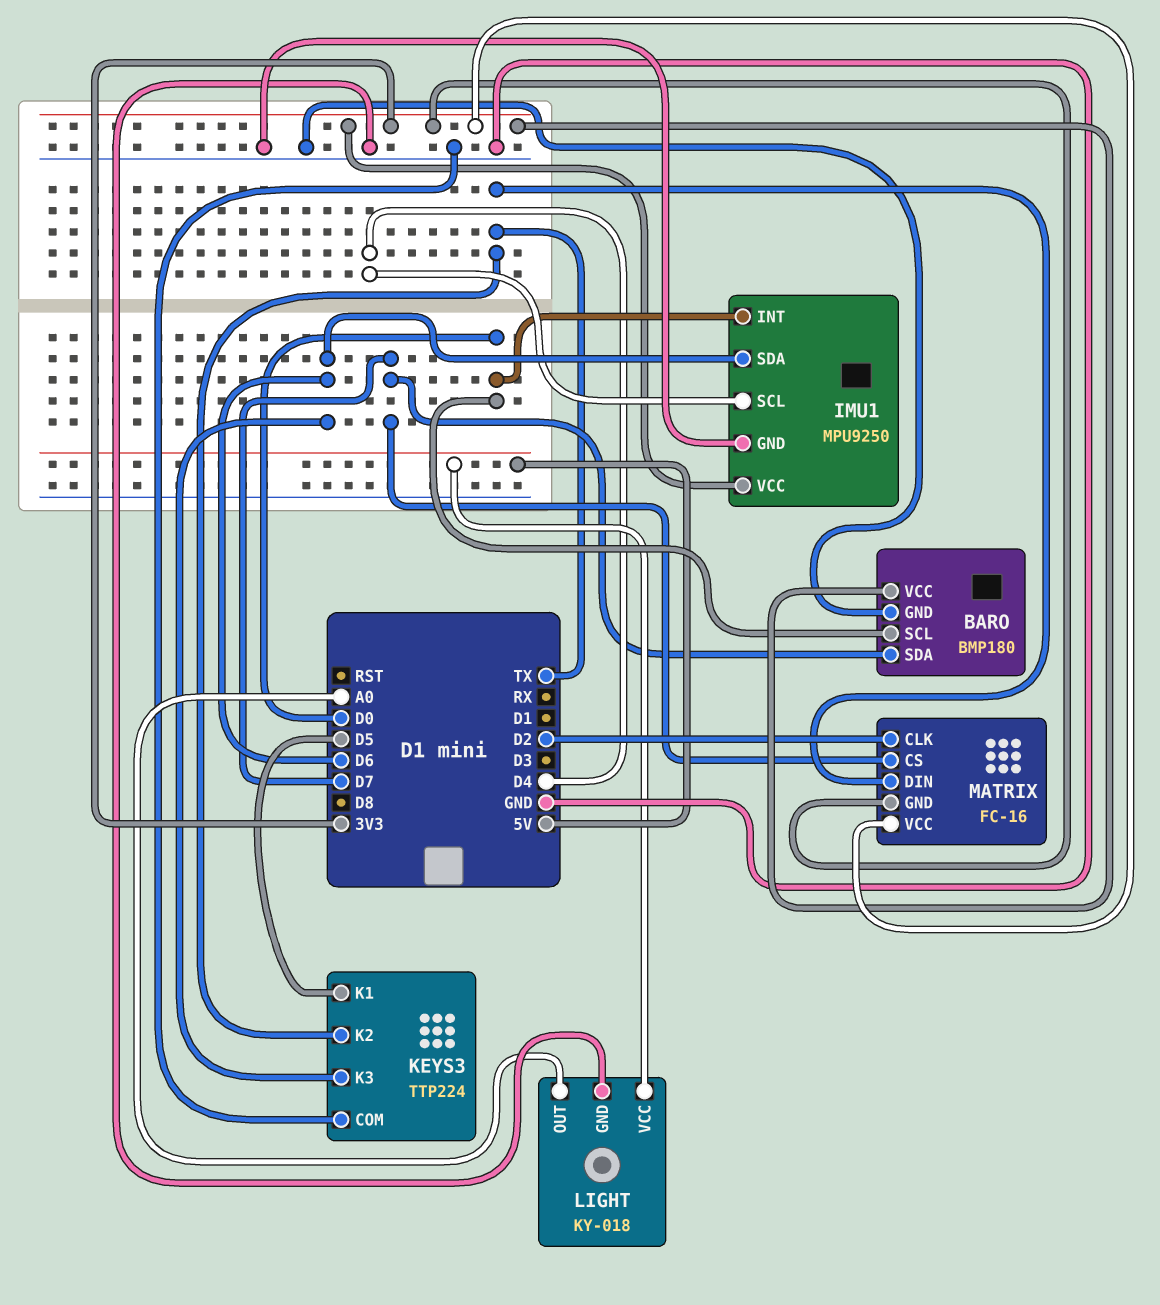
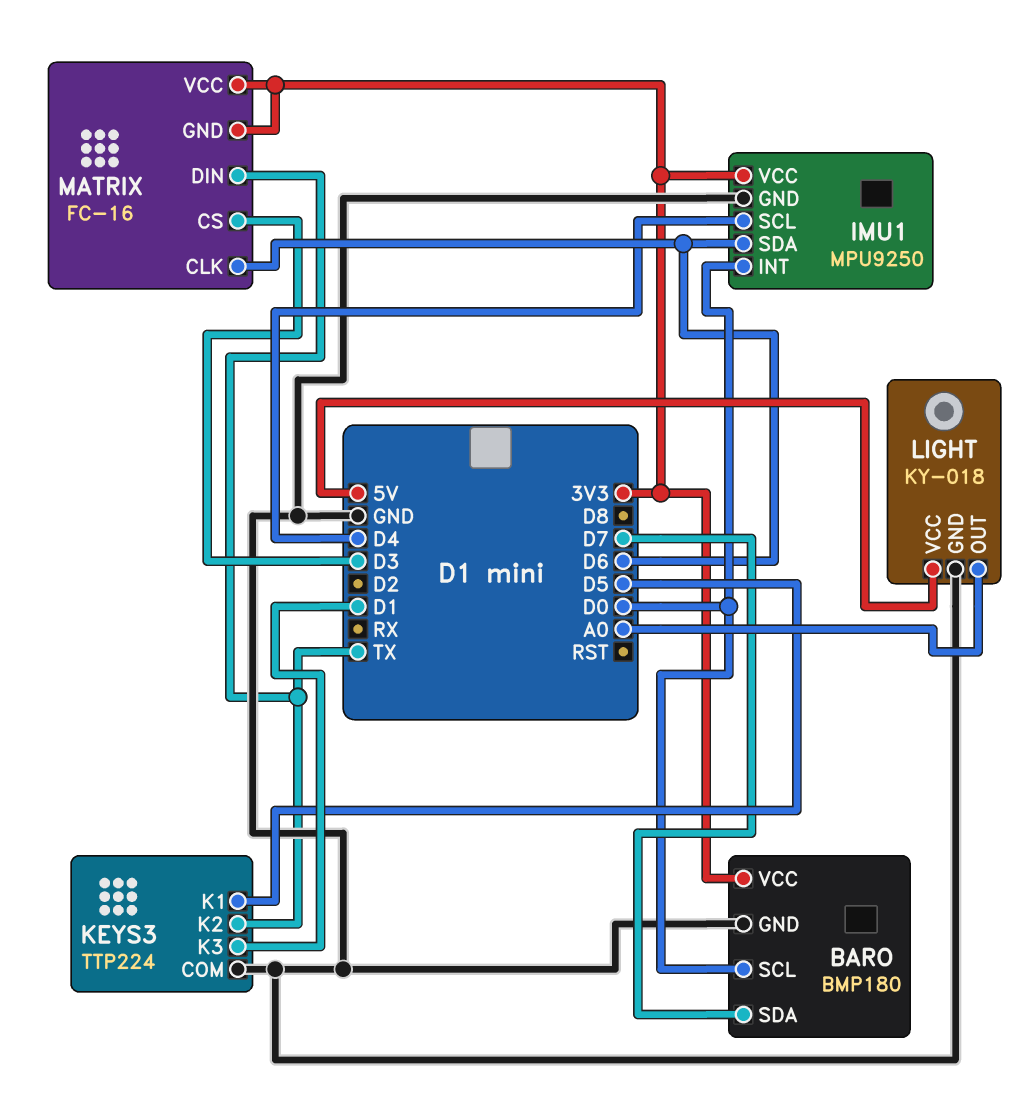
KEYS3 pin K3: D6 -> D1
MATRIX pin CLK: D2 -> D6
MATRIX pin CS: D7 -> D3

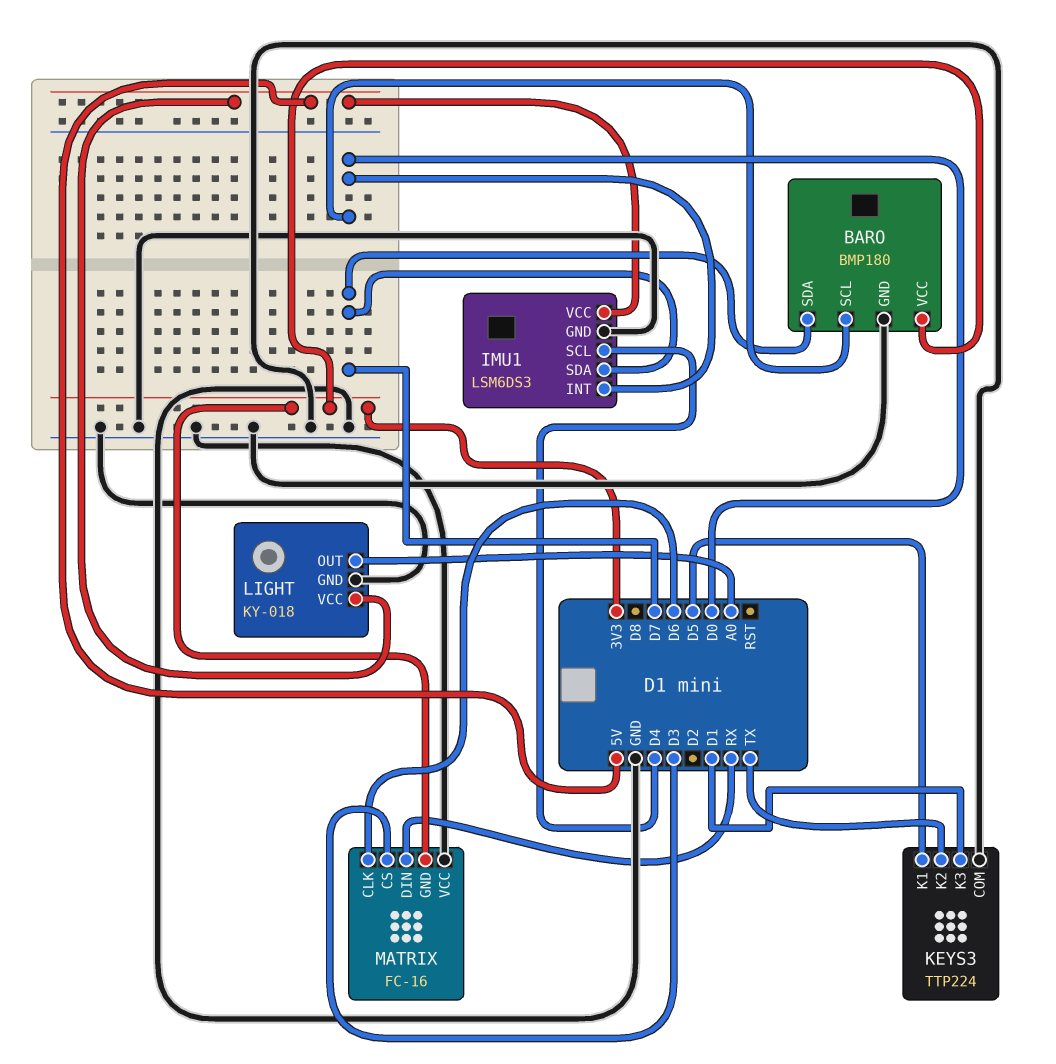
IMU1: MPU9250 -> LSM6DS3
IMU1 pin SDA: D6 -> D7
IMU1 pin VCC: 3V3 -> 5V
MATRIX pin DIN: TX -> RX
MATRIX pin VCC: 3V3 -> GND

